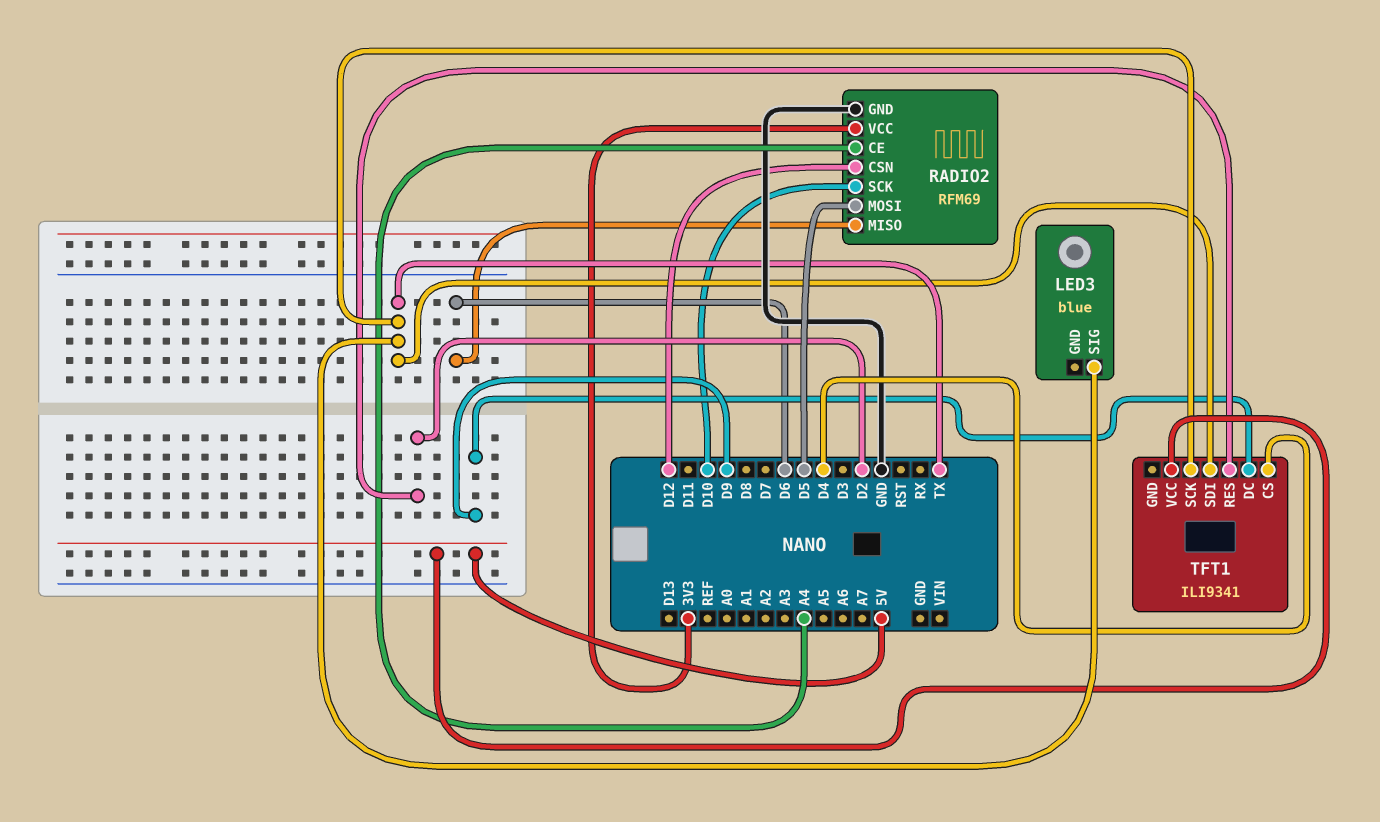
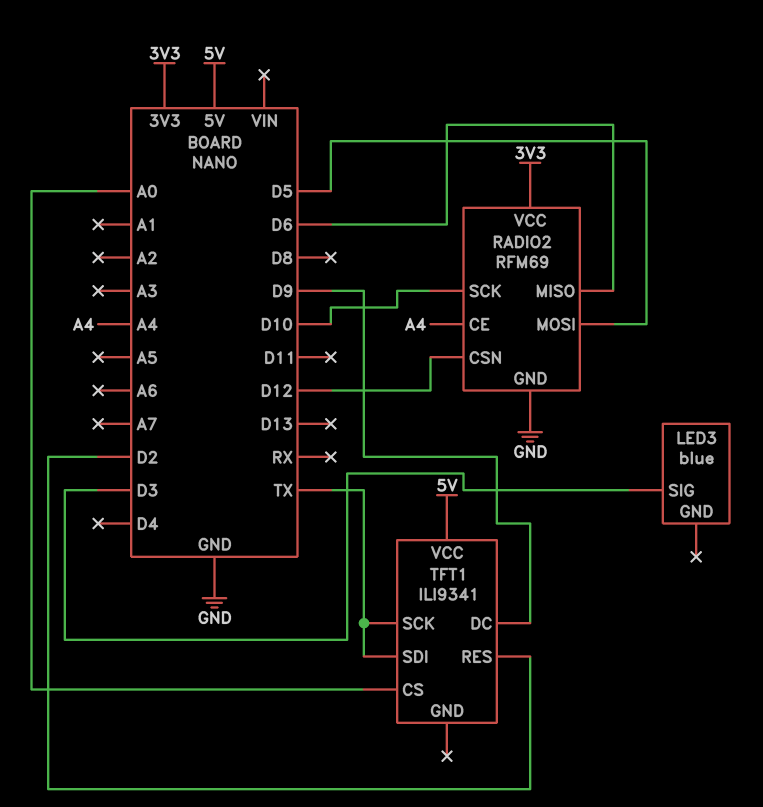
LED3 pin SIG: TX -> D3
TFT1 pin CS: D4 -> A0

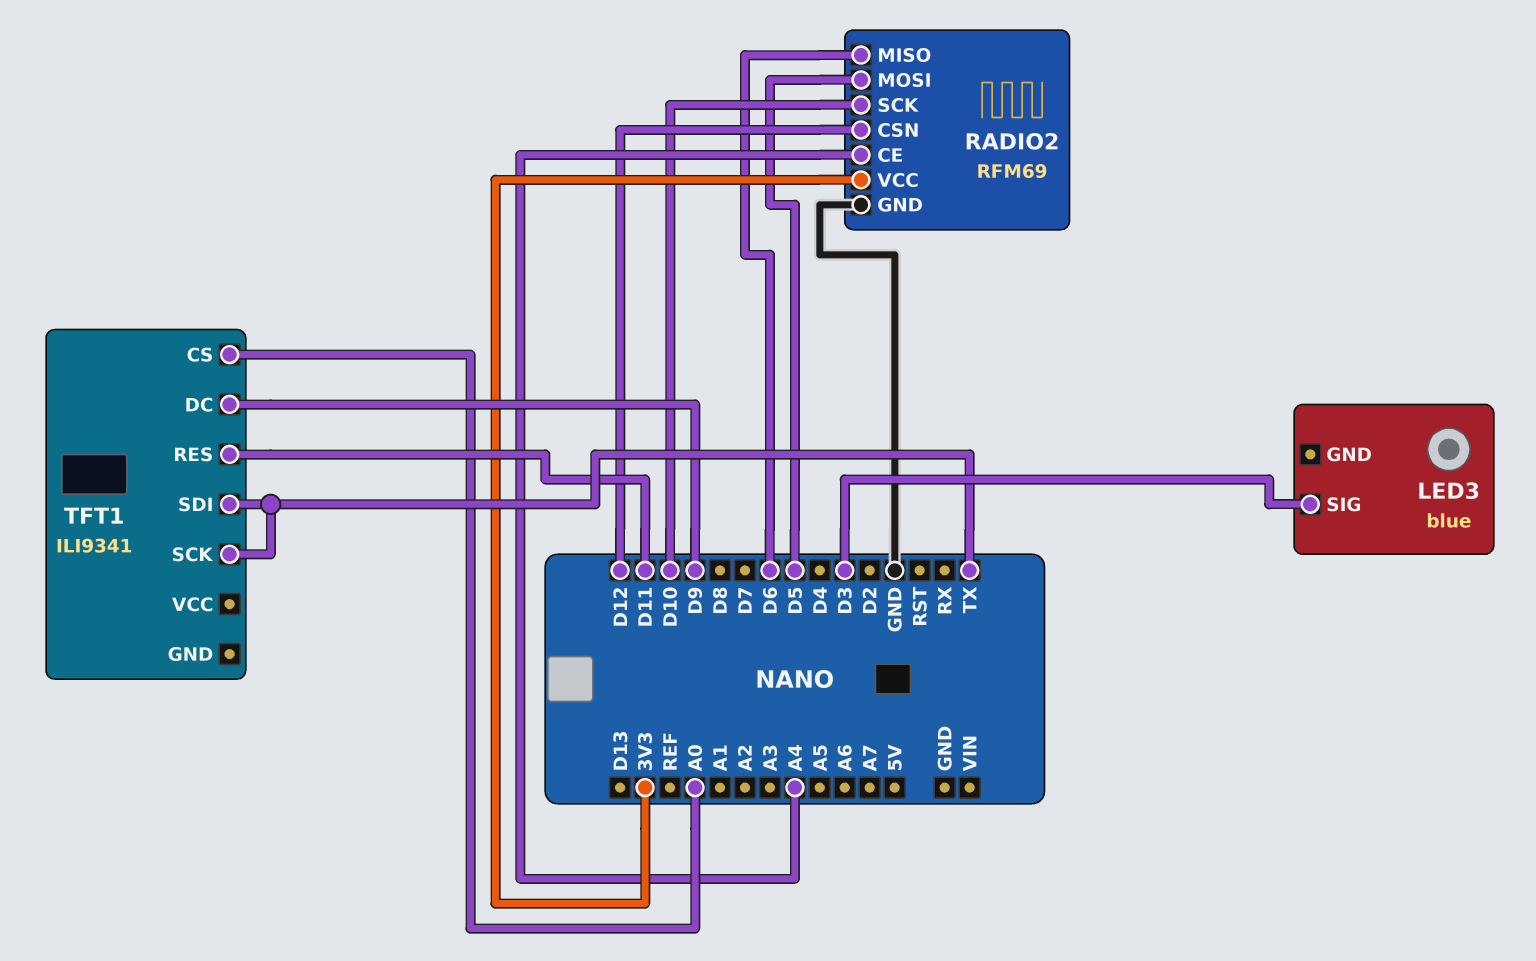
TFT1 pin RES: D2 -> D11
TFT1 pin VCC: 5V -> none

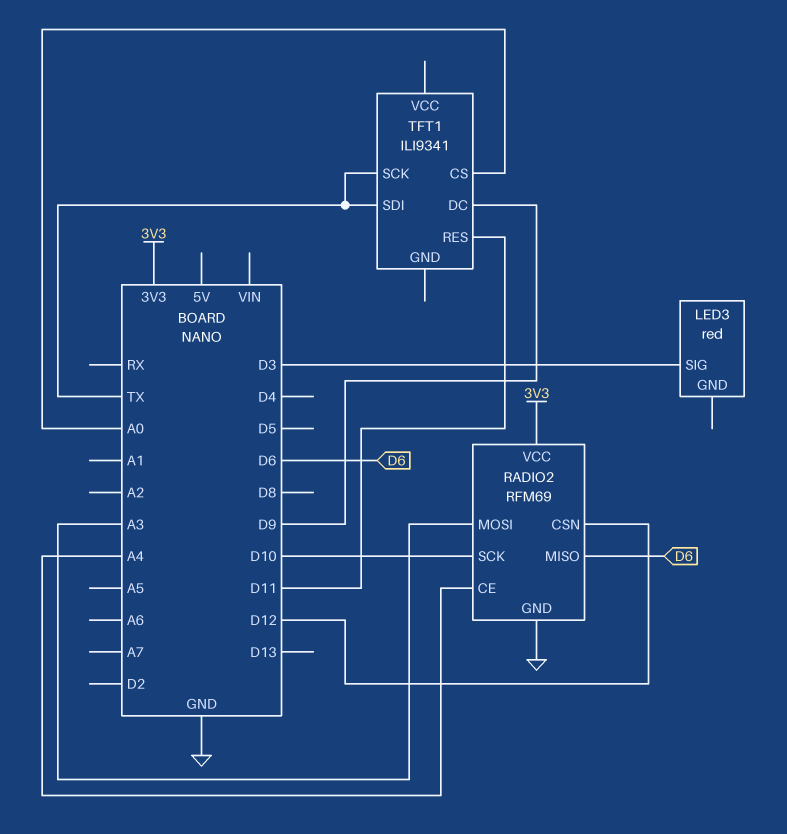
LED3: blue -> red
RADIO2 pin MOSI: D5 -> A3

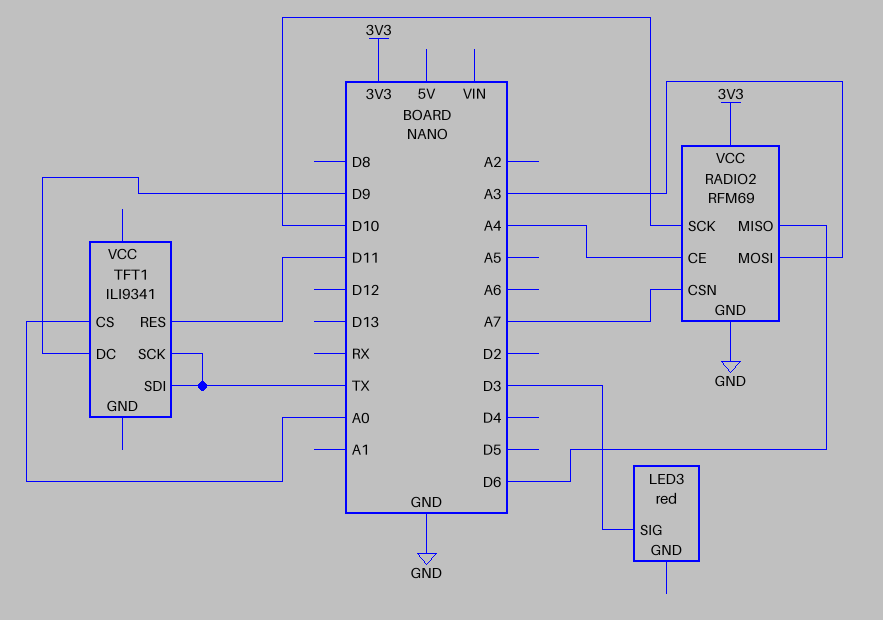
RADIO2 pin CSN: D12 -> A7

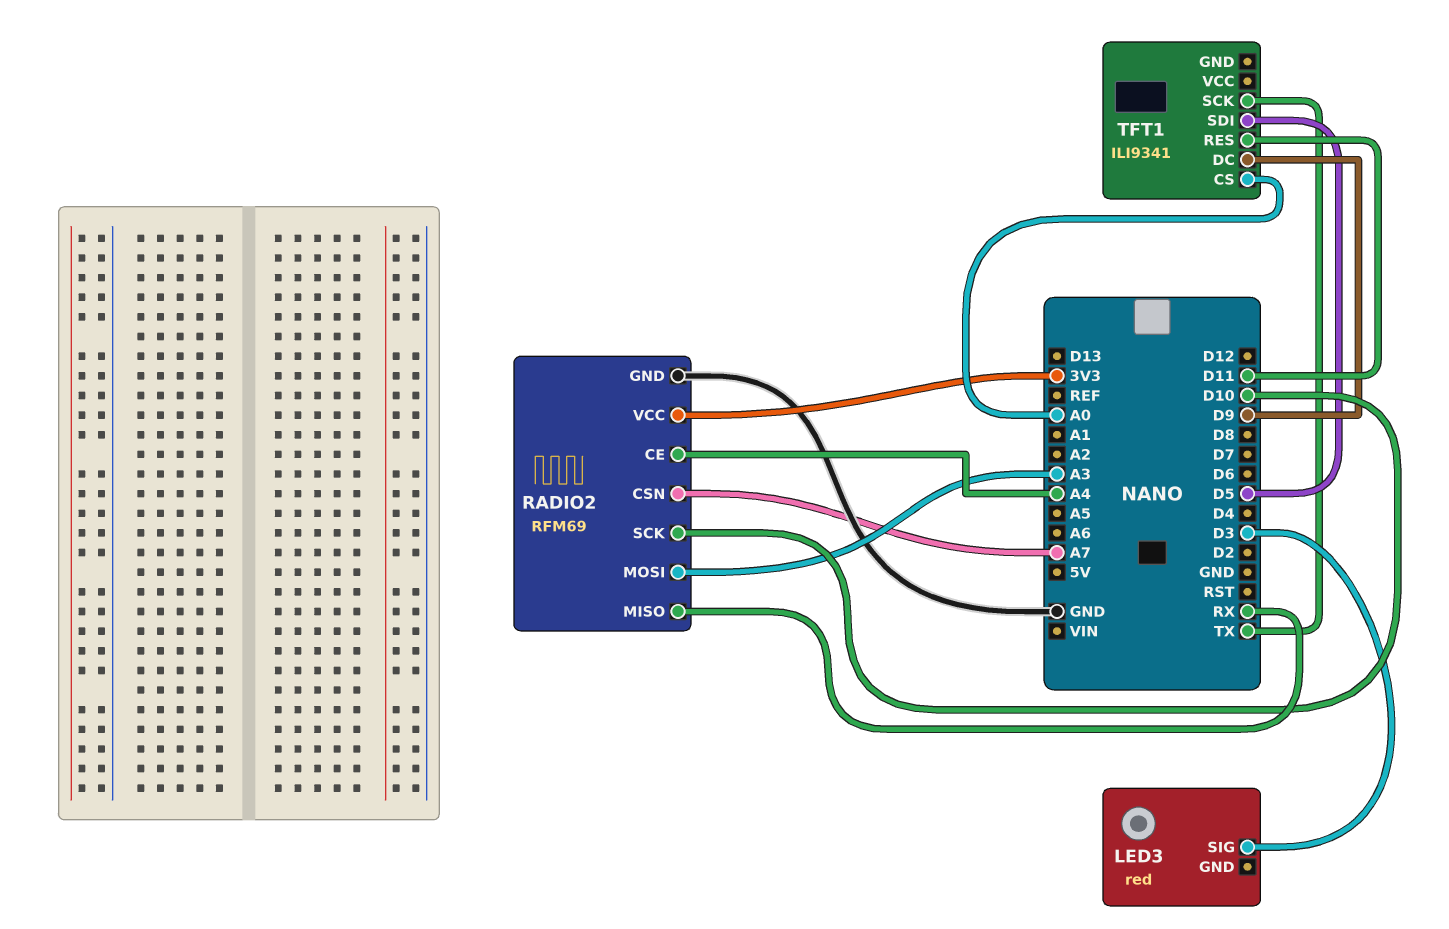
RADIO2 pin MISO: D6 -> RX
TFT1 pin SDI: TX -> D5

